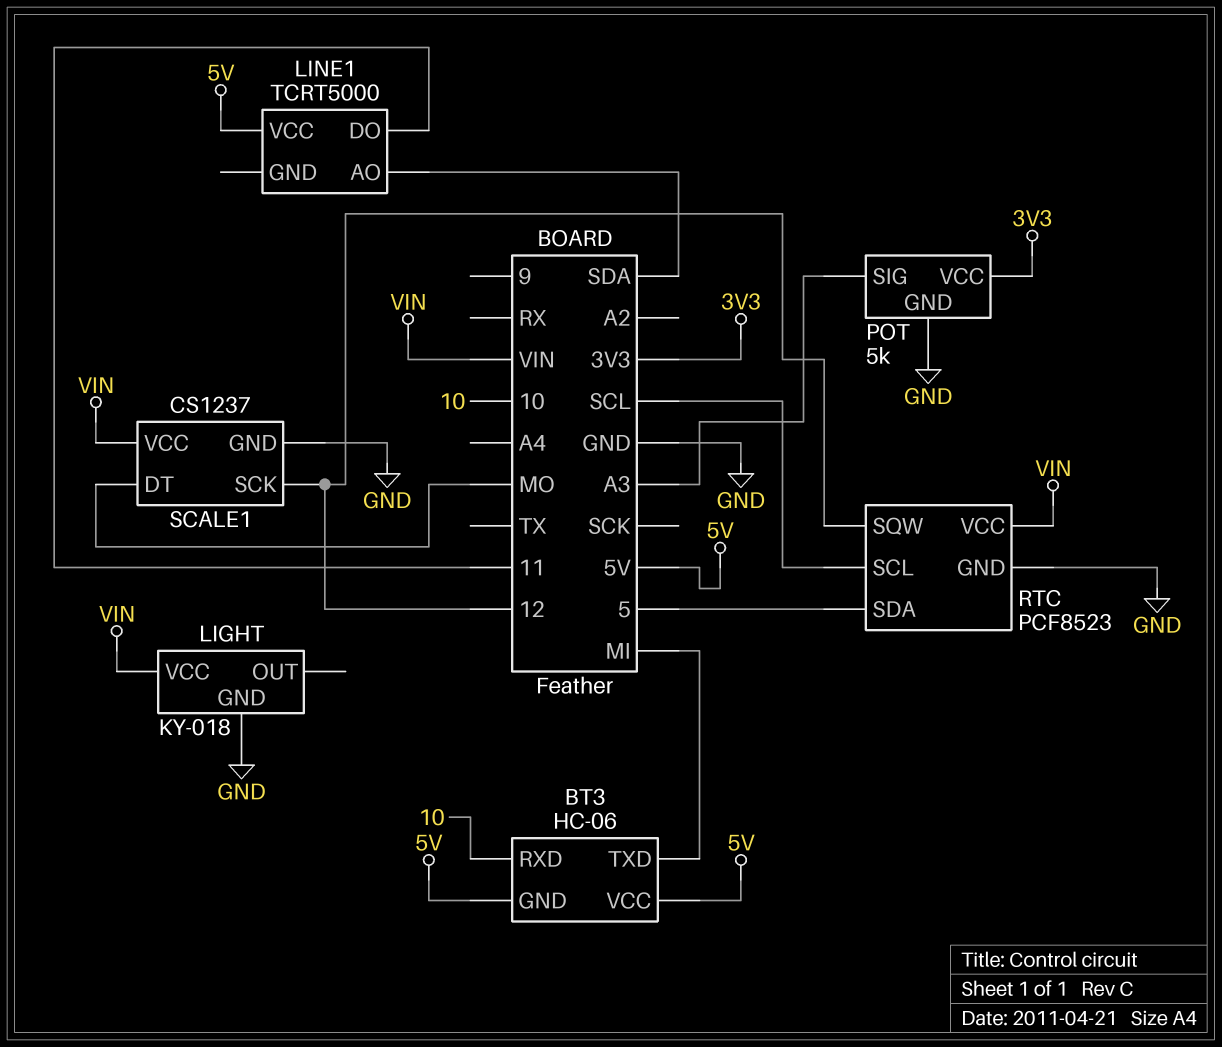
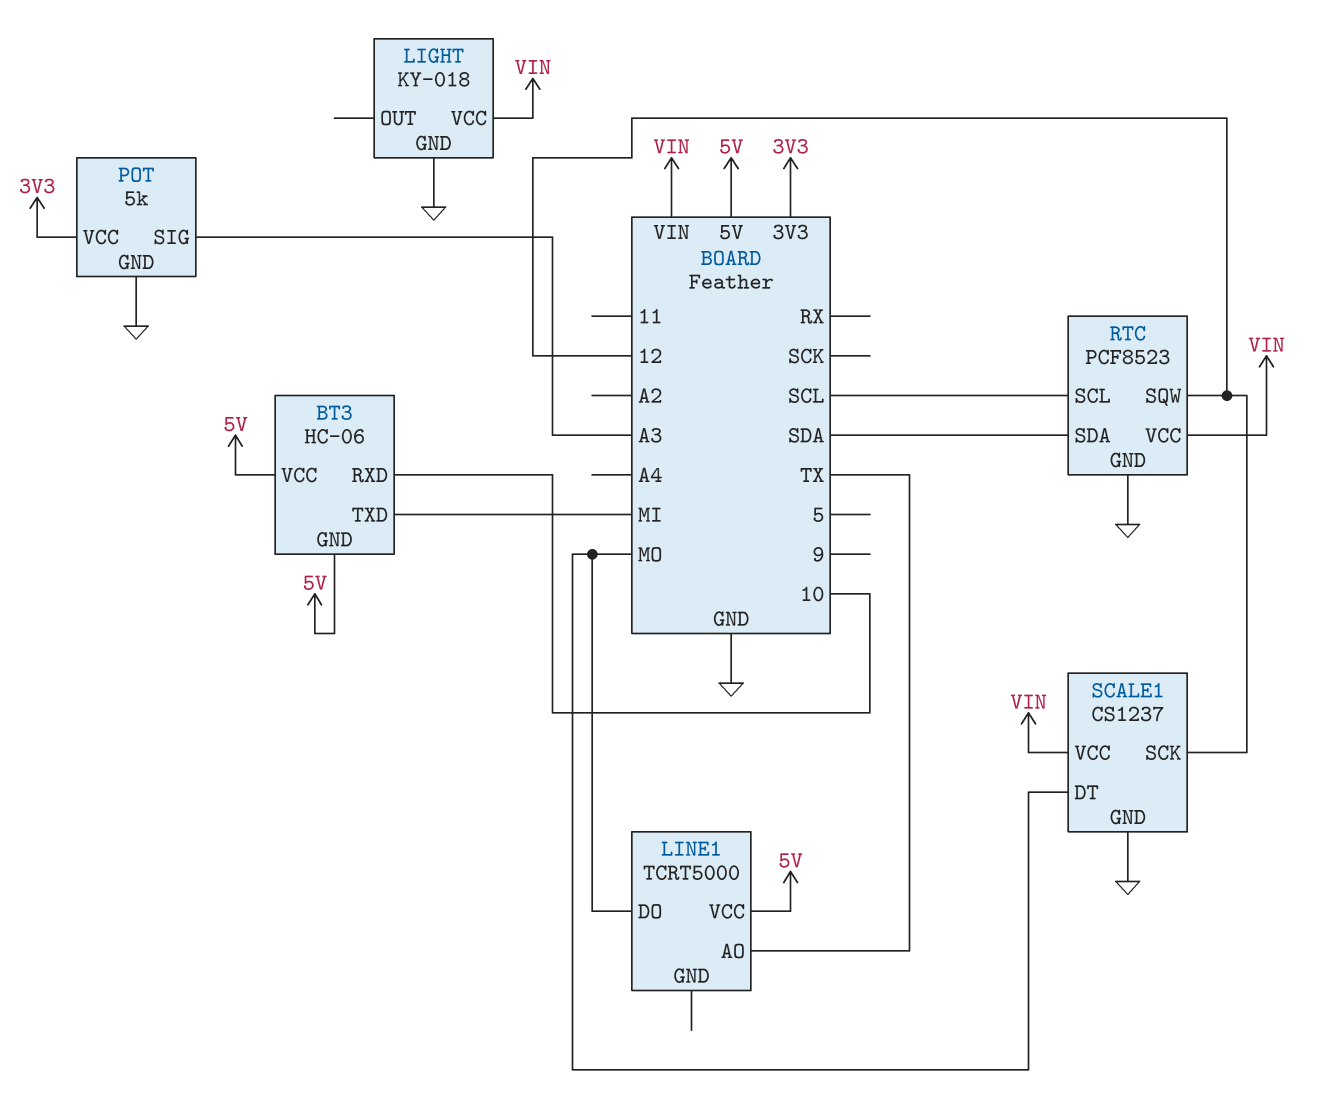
LINE1 pin AO: SDA -> TX
LINE1 pin DO: 11 -> MO
RTC pin SDA: 5 -> SDA

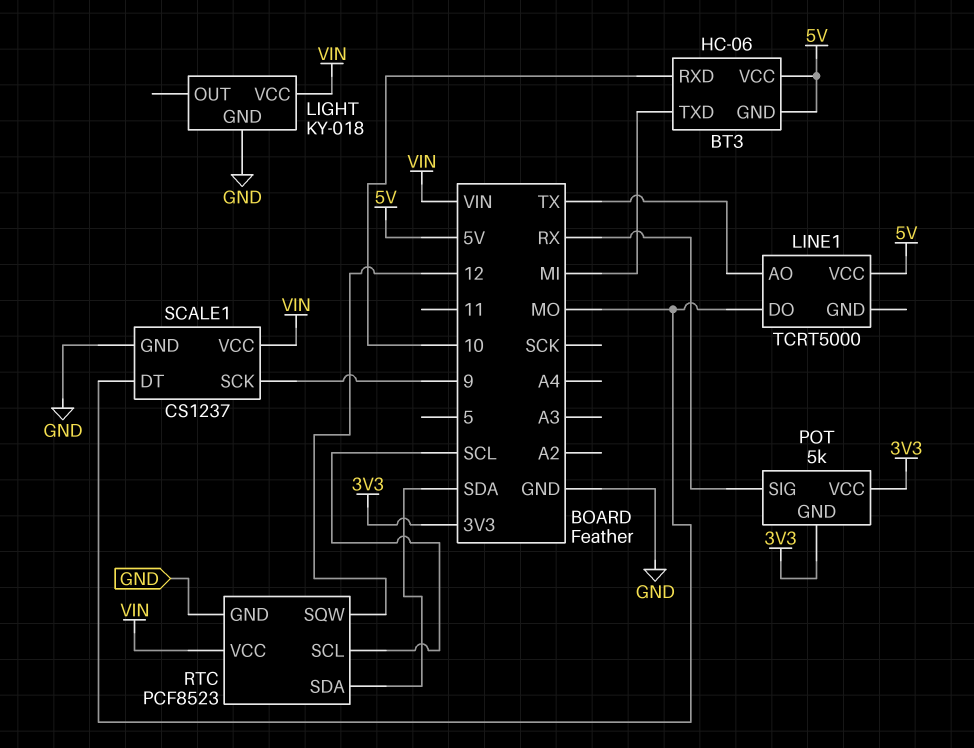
POT pin GND: GND -> 3V3
POT pin SIG: A3 -> RX
SCALE1 pin SCK: 12 -> 9

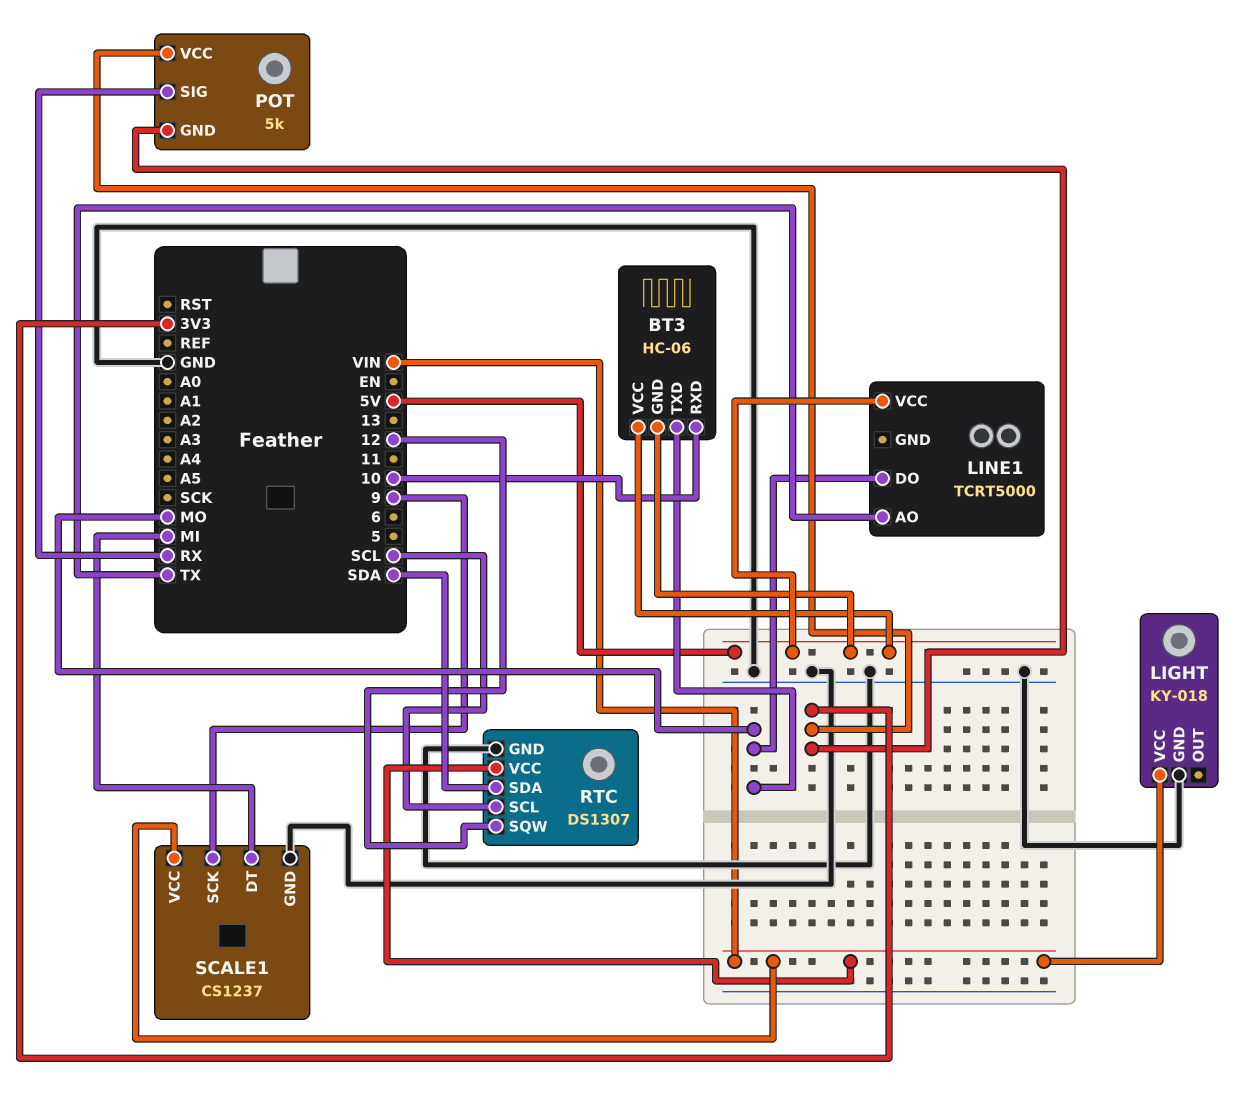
BT3 pin TXD: MI -> MO
RTC: PCF8523 -> DS1307
SCALE1 pin DT: MO -> MI

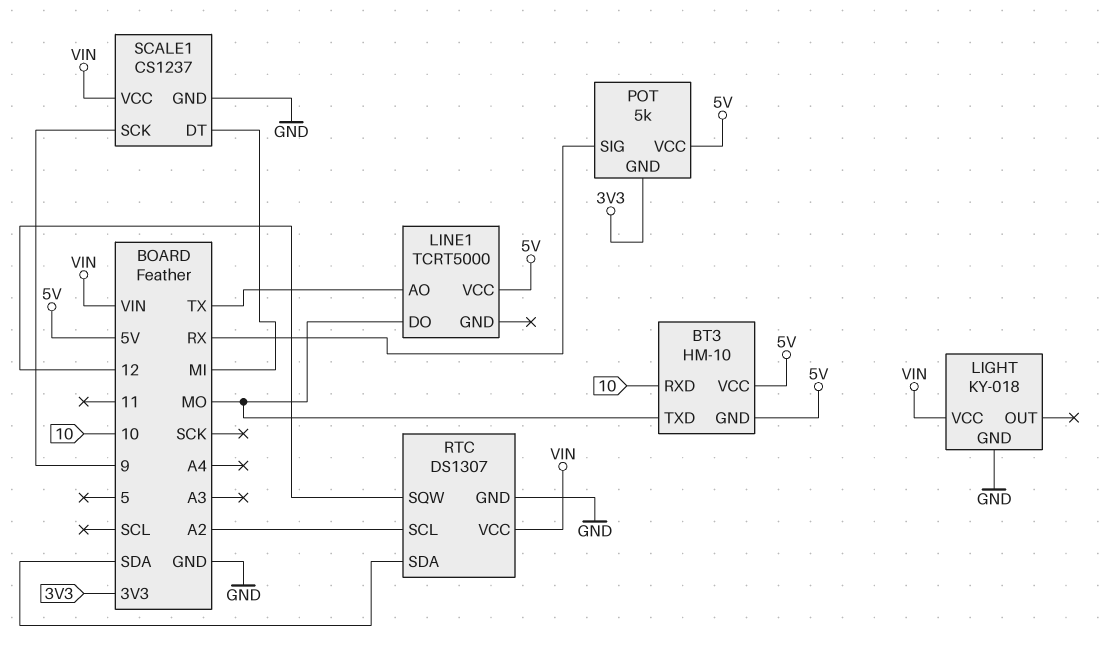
BT3: HC-06 -> HM-10
POT pin VCC: 3V3 -> 5V
RTC pin SCL: SCL -> A2

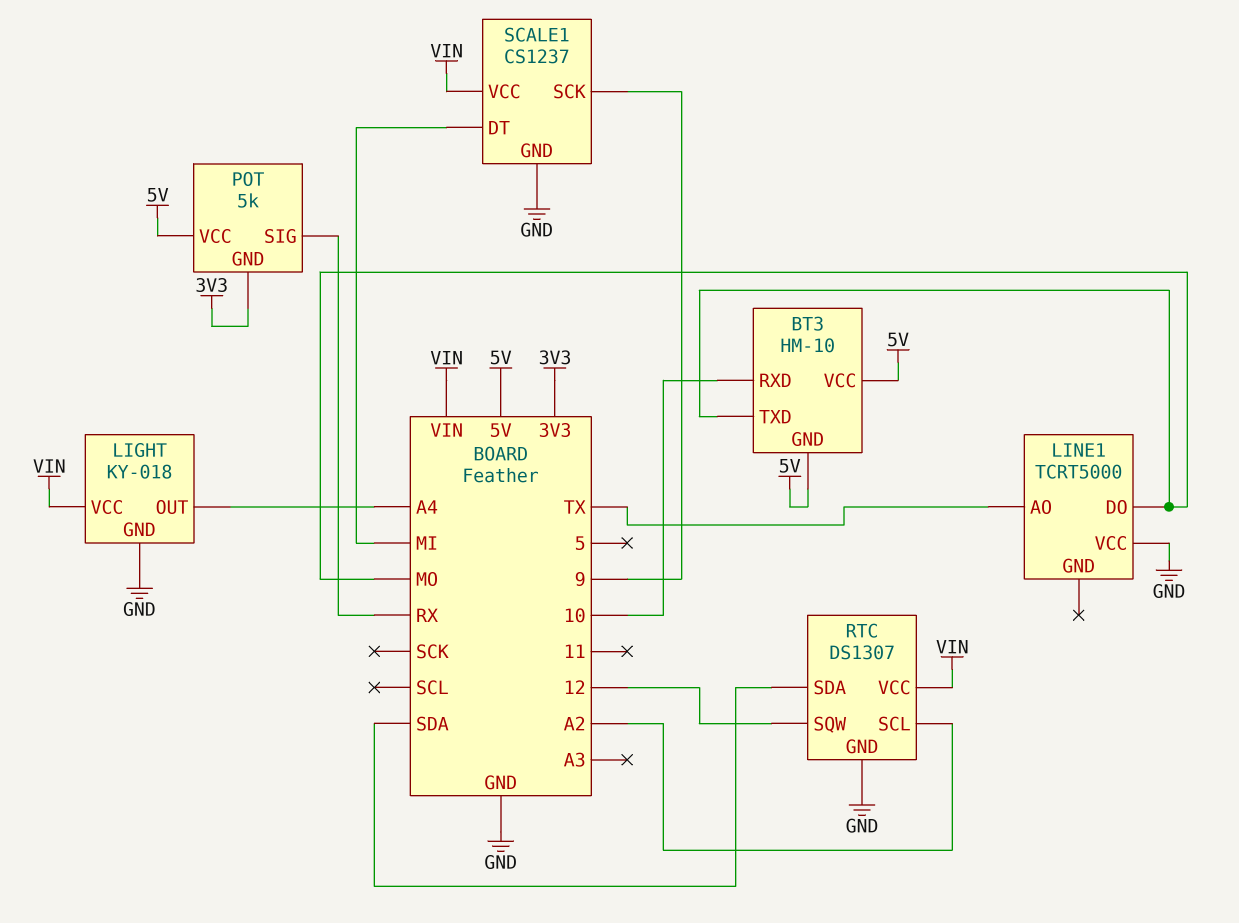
LIGHT pin OUT: none -> A4
LINE1 pin VCC: 5V -> GND

